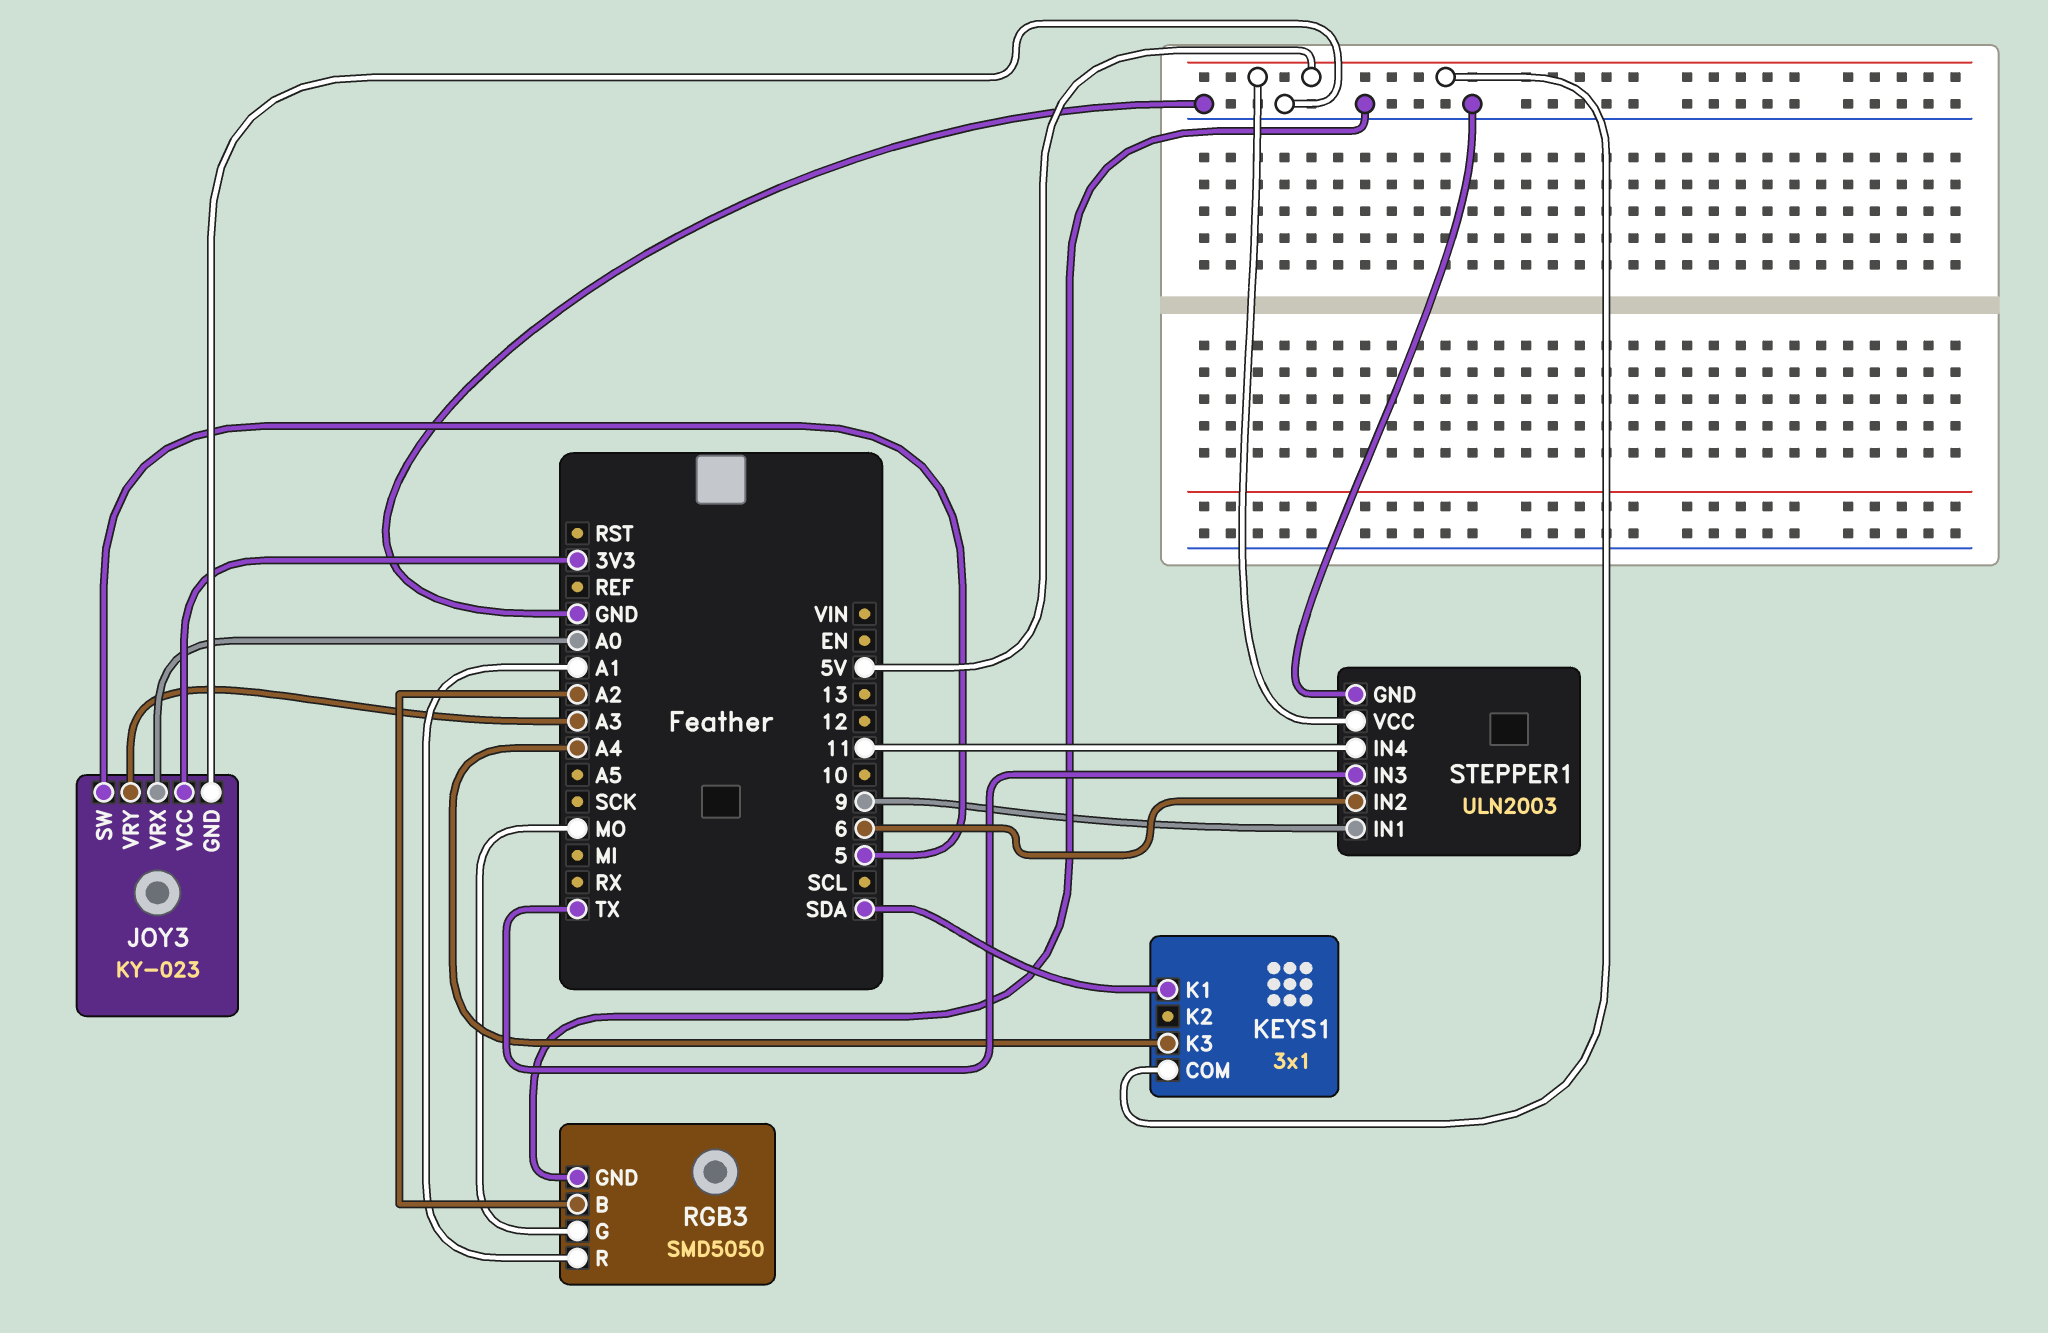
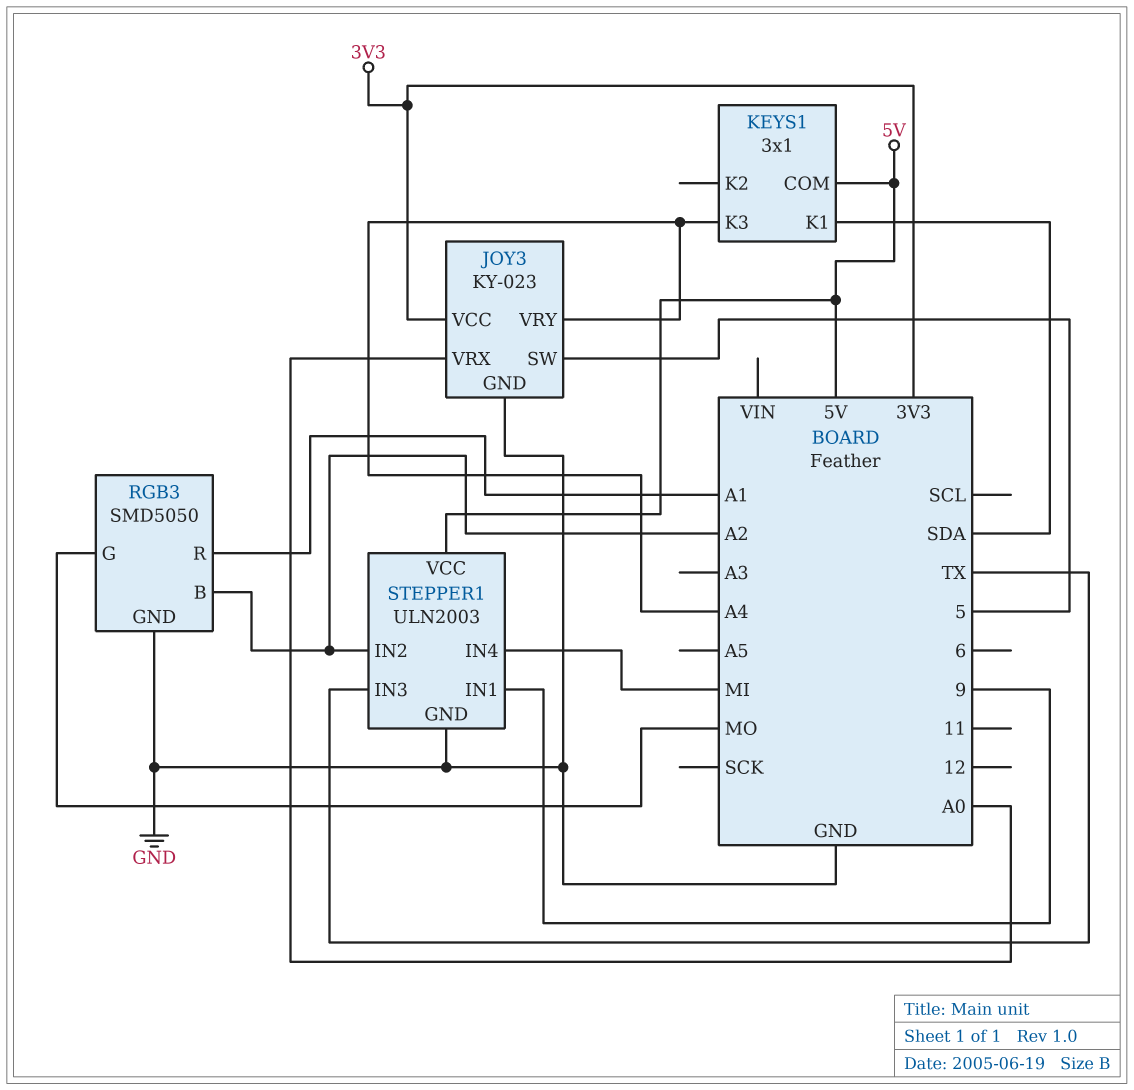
JOY3 pin VRY: A3 -> A4
STEPPER1 pin IN2: 6 -> A2
STEPPER1 pin IN4: 11 -> MI

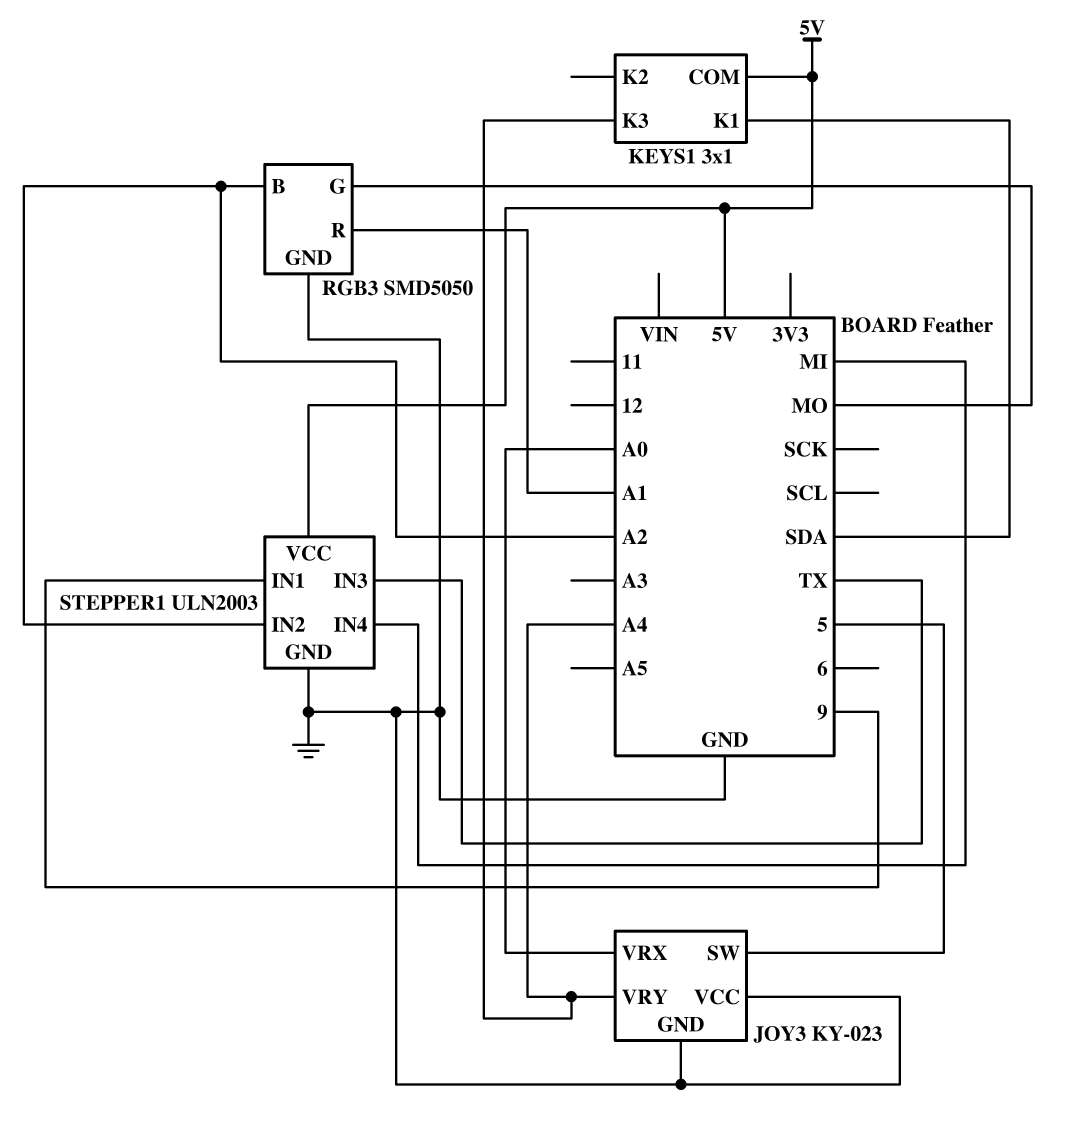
JOY3 pin VCC: 3V3 -> GND

